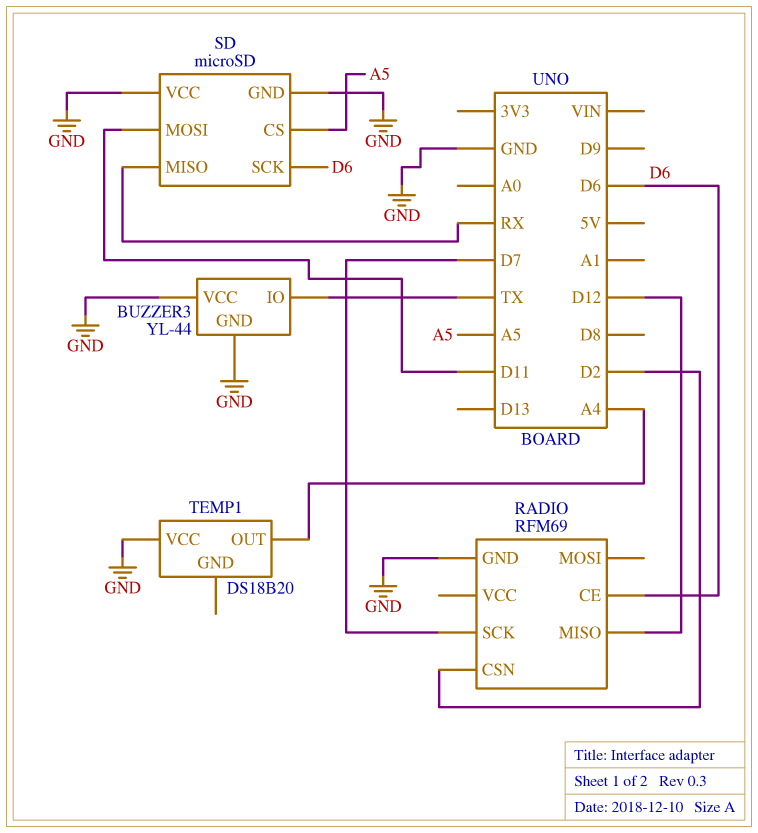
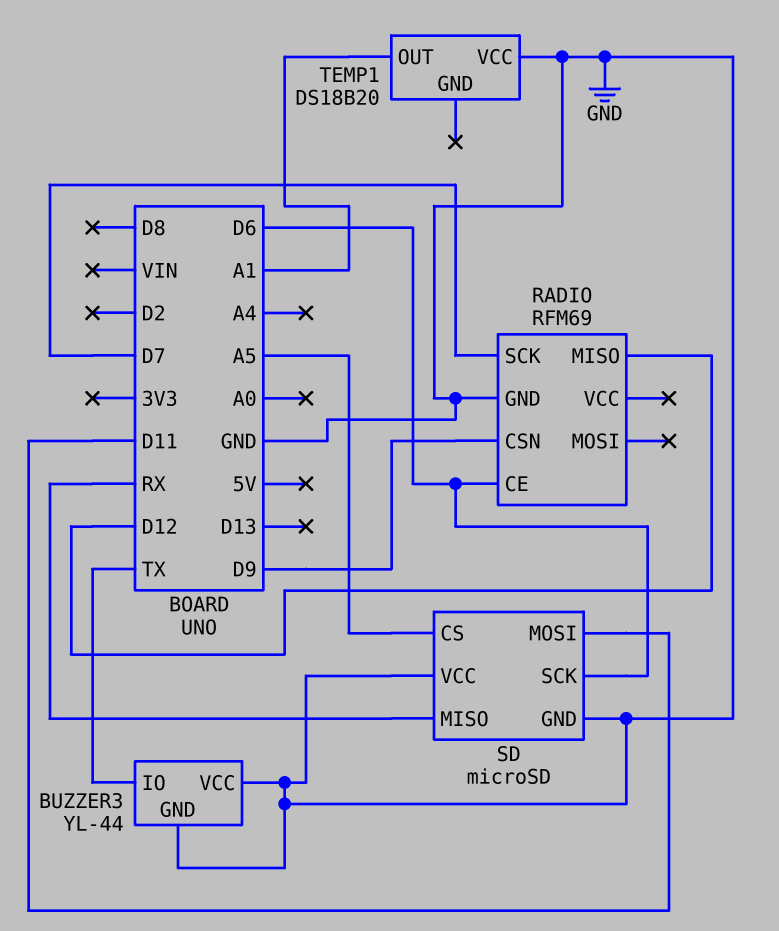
RADIO pin CSN: D2 -> D9
TEMP1 pin OUT: A4 -> A1

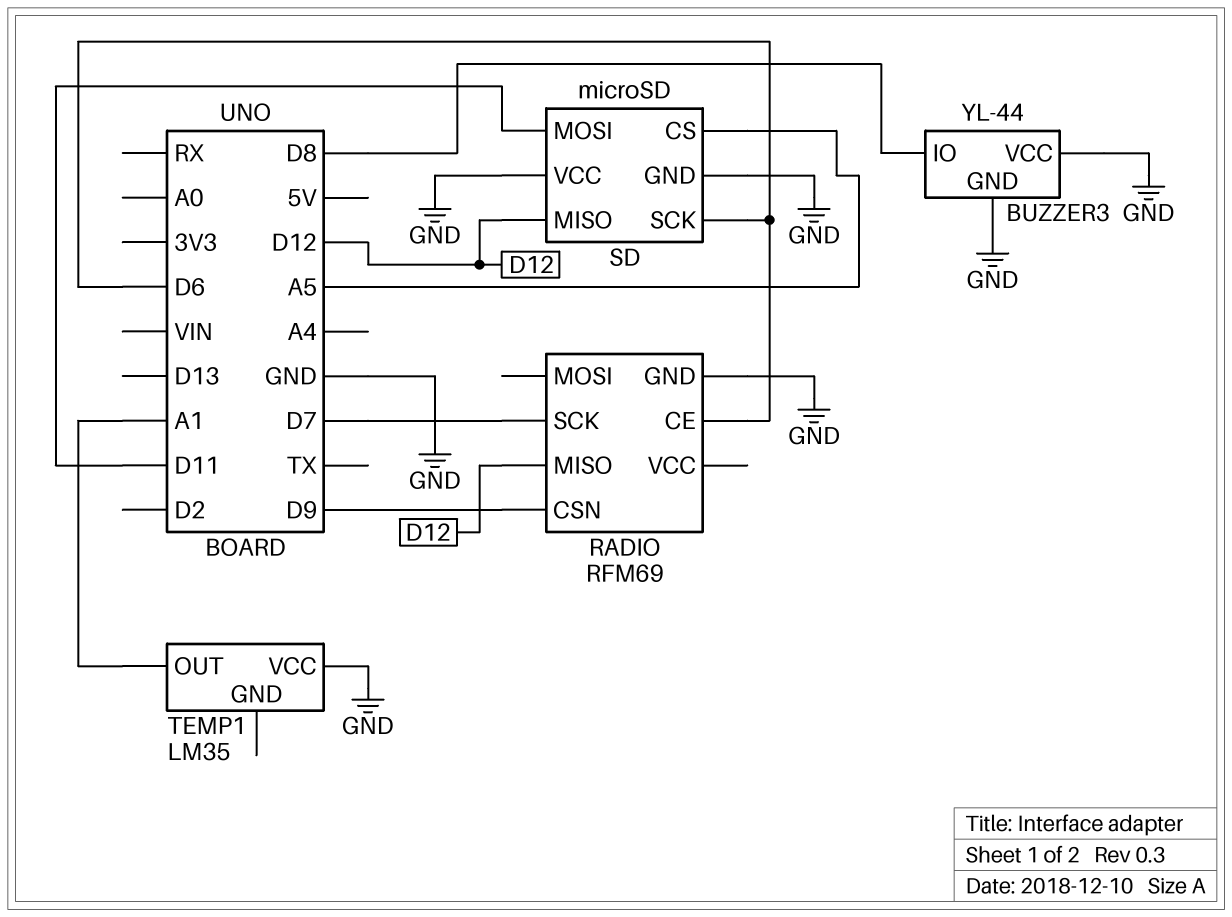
BUZZER3 pin IO: TX -> D8
SD pin MISO: RX -> D12
TEMP1: DS18B20 -> LM35

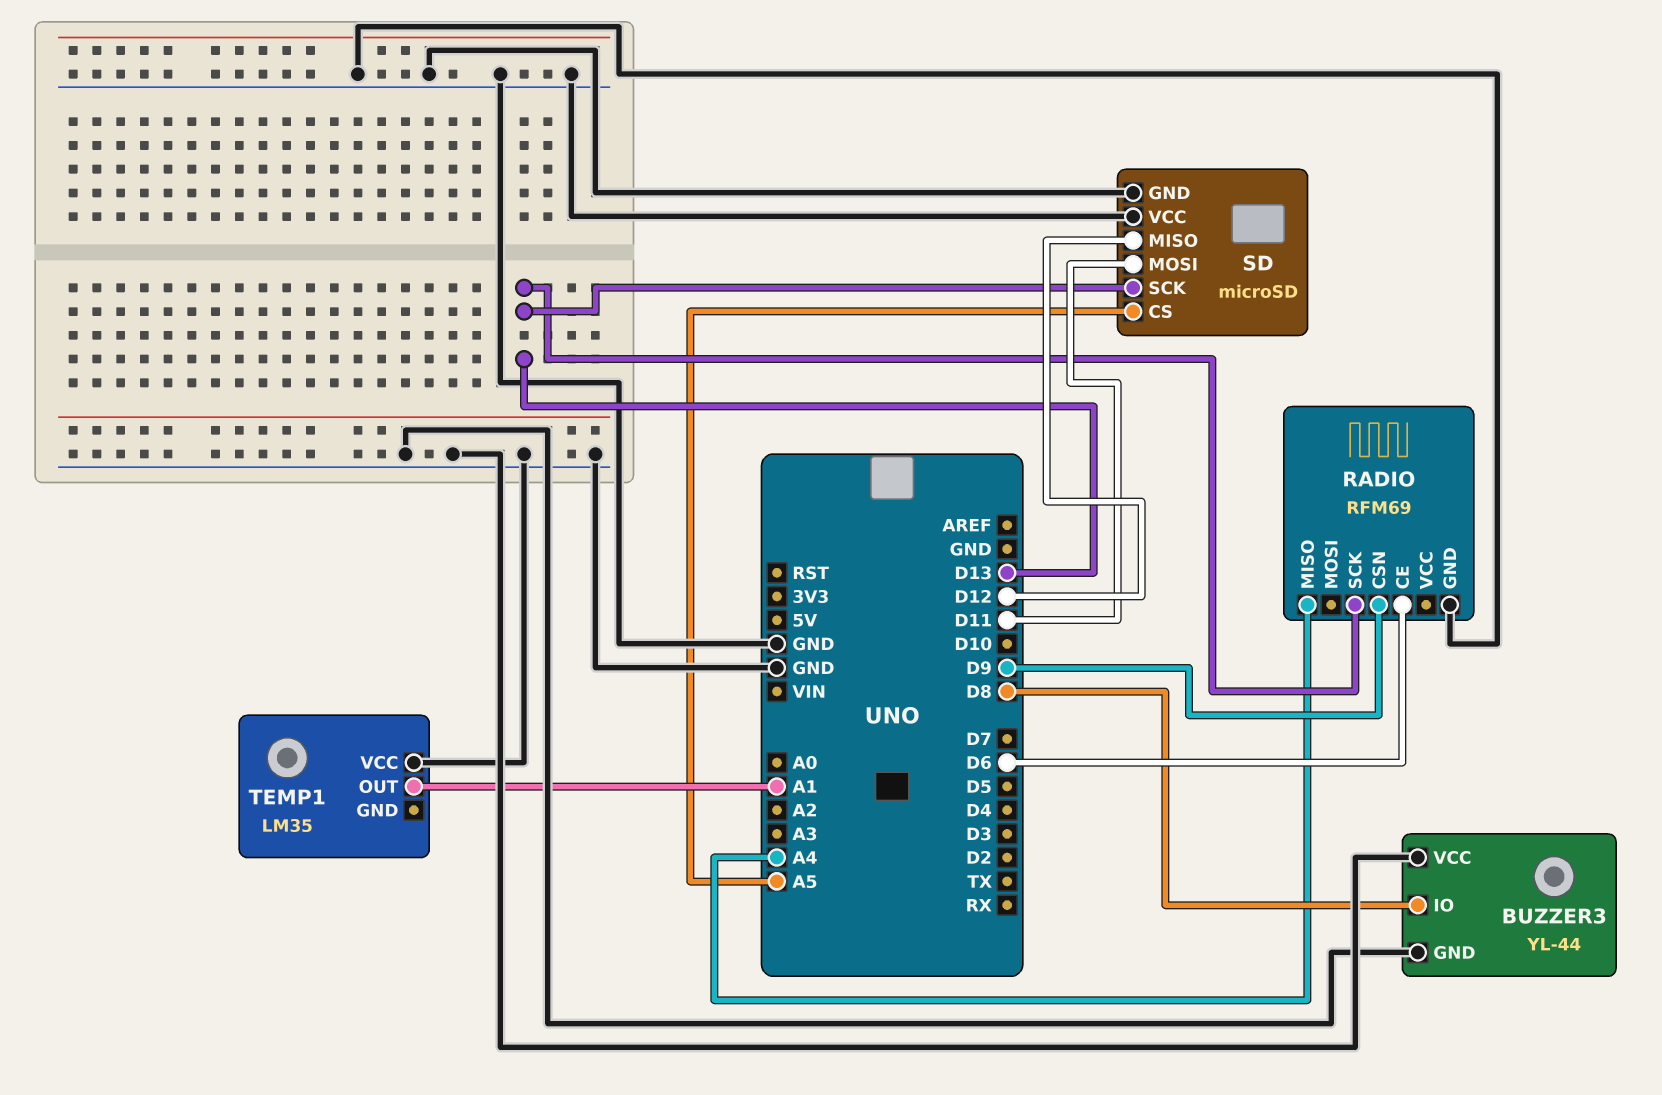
RADIO pin MISO: D12 -> A4
RADIO pin SCK: D7 -> D13
SD pin SCK: D6 -> D13

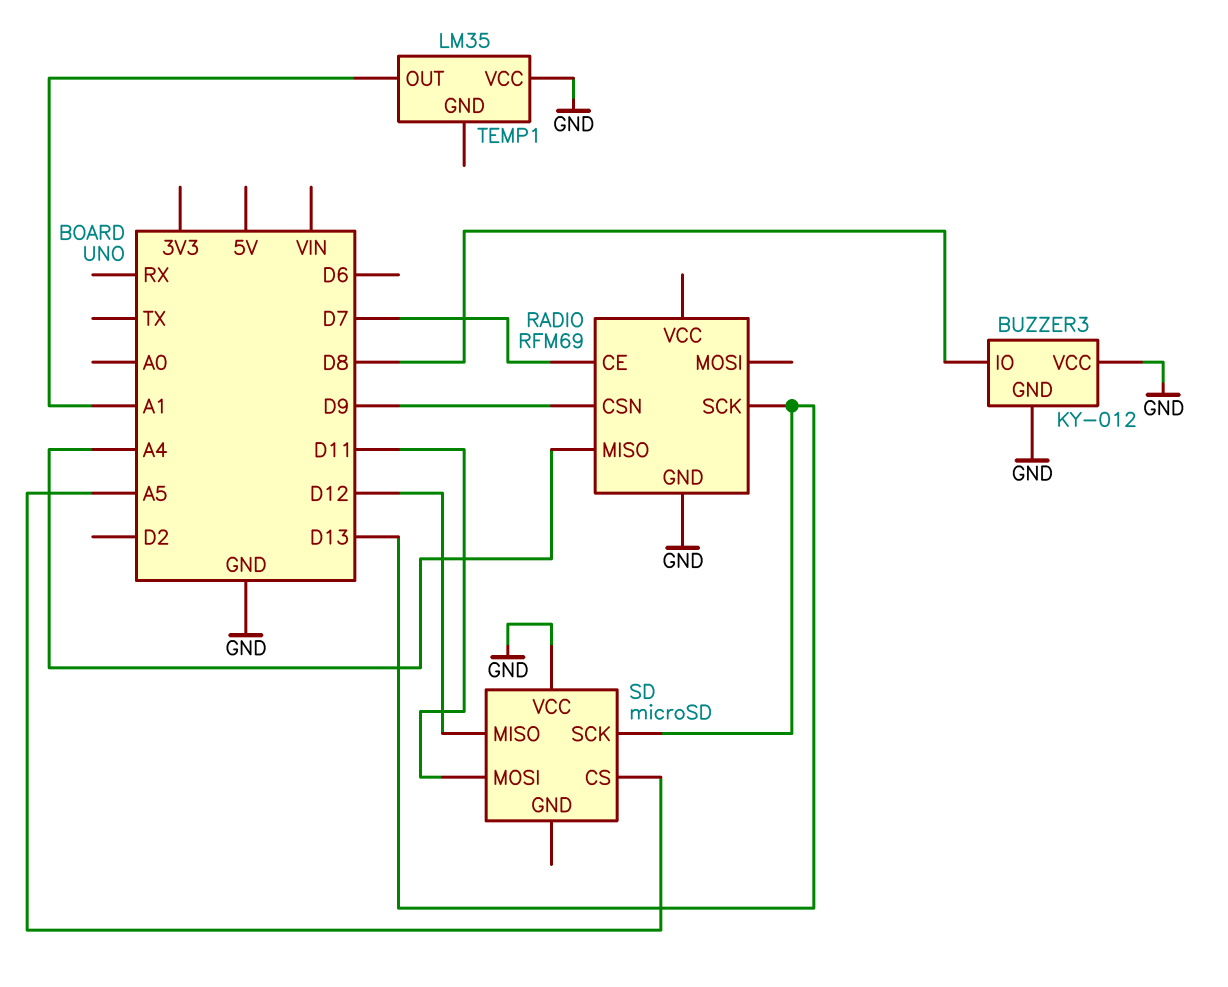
BUZZER3: YL-44 -> KY-012
RADIO pin CE: D6 -> D7
SD pin GND: GND -> none

